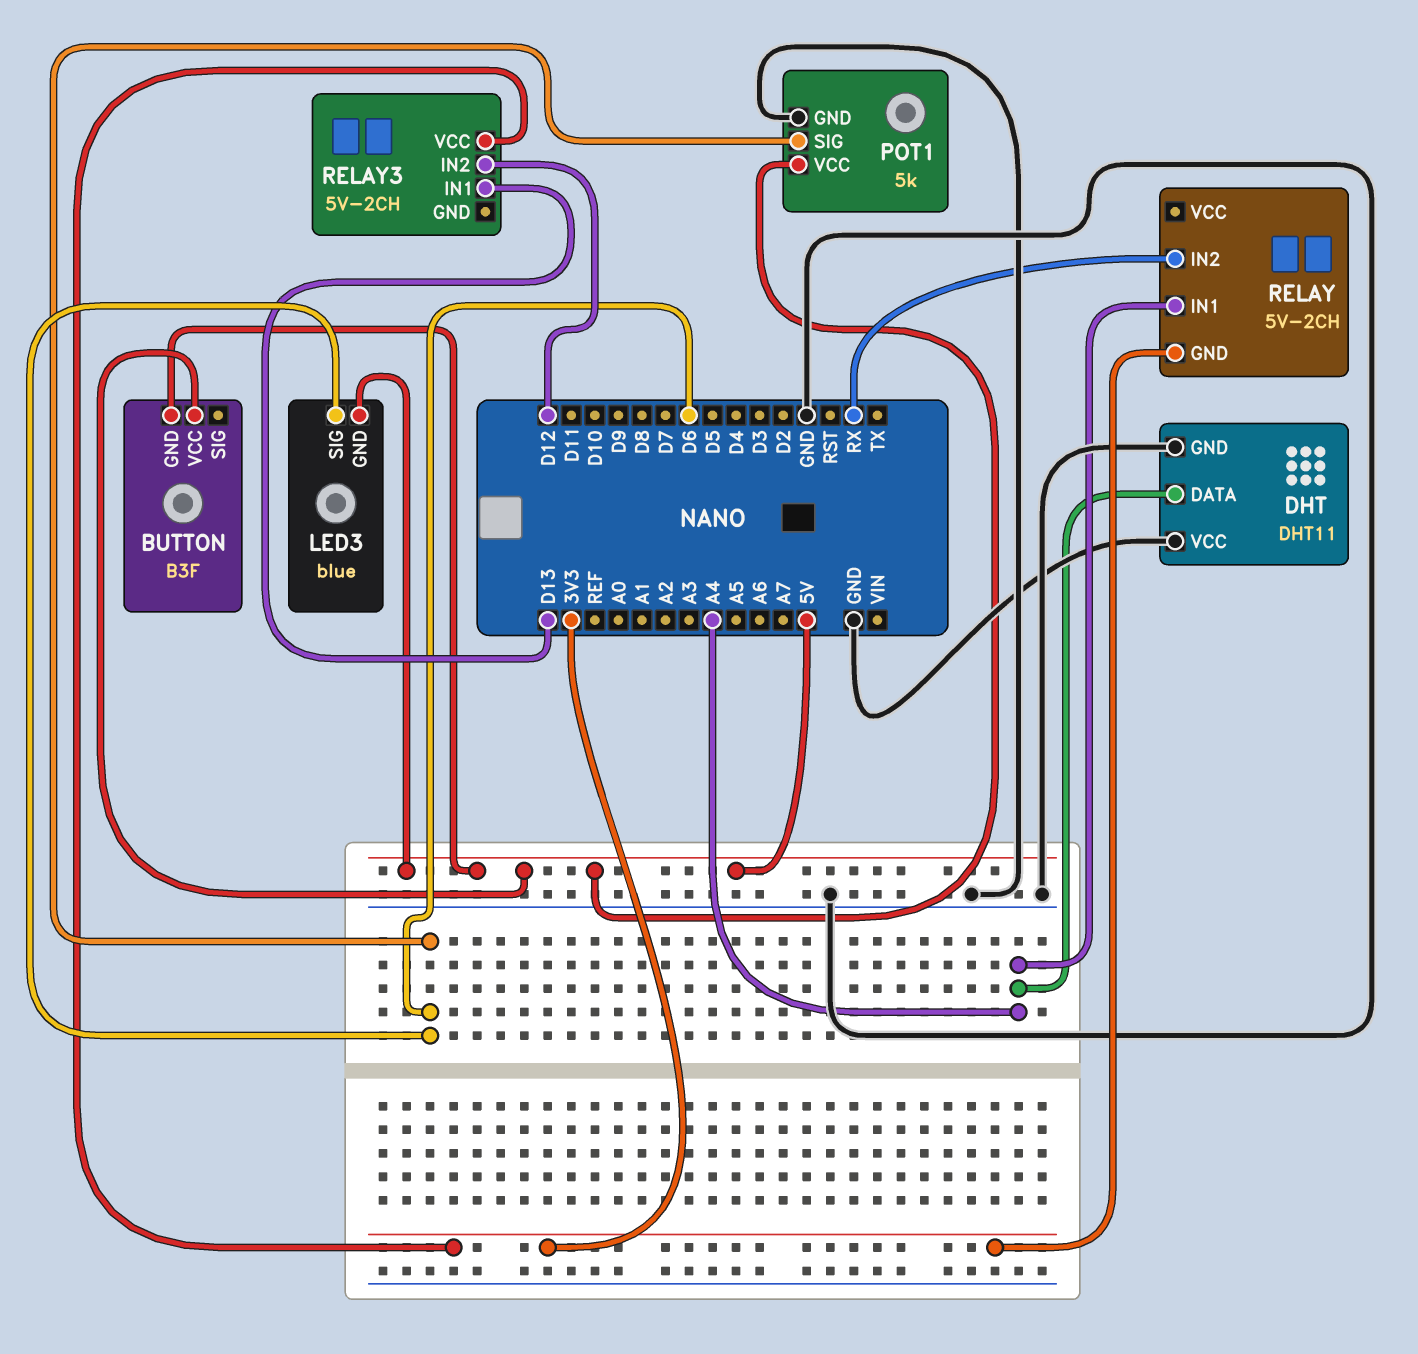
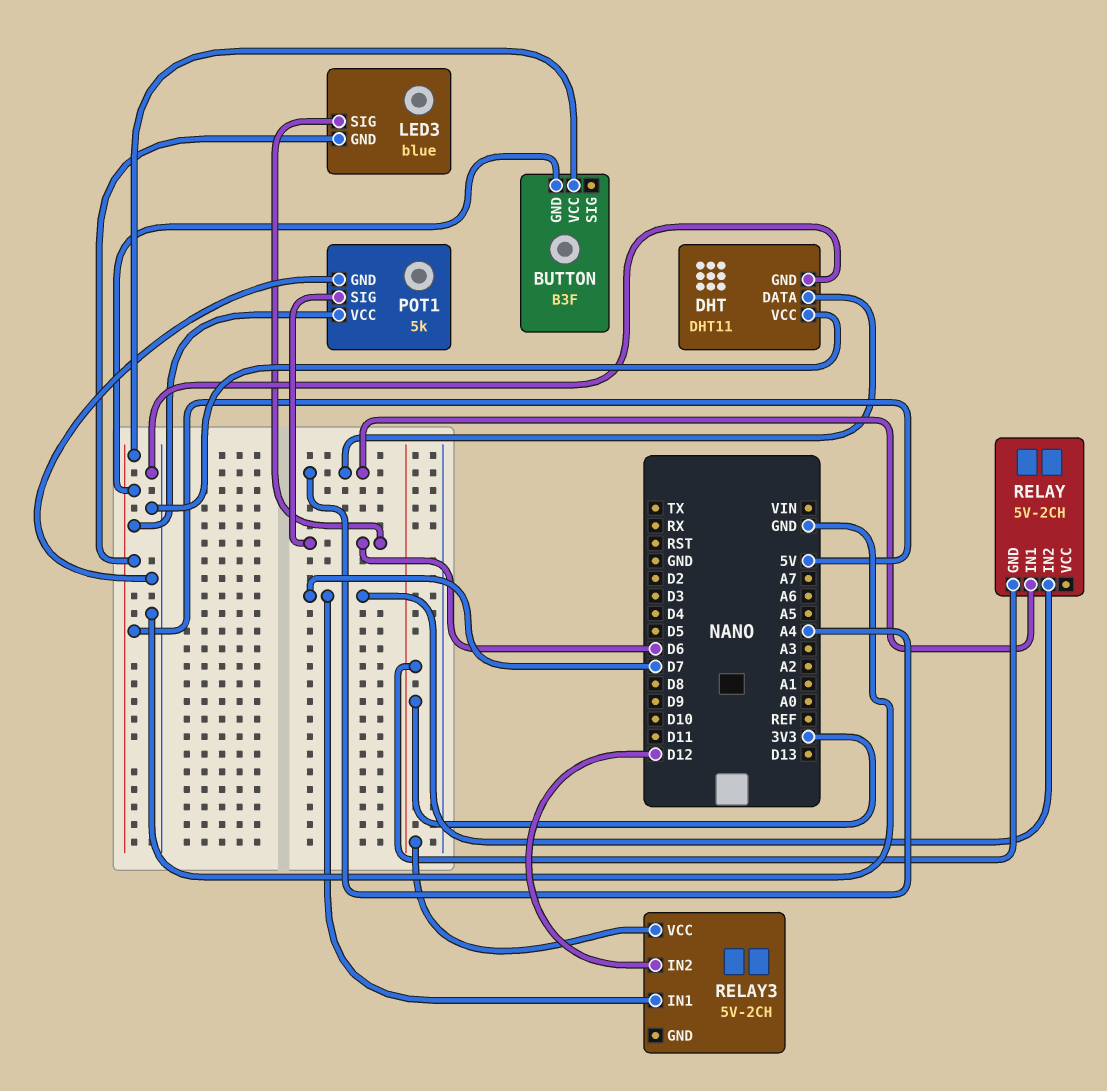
RELAY pin IN2: RX -> D7
RELAY3 pin IN1: D13 -> D7

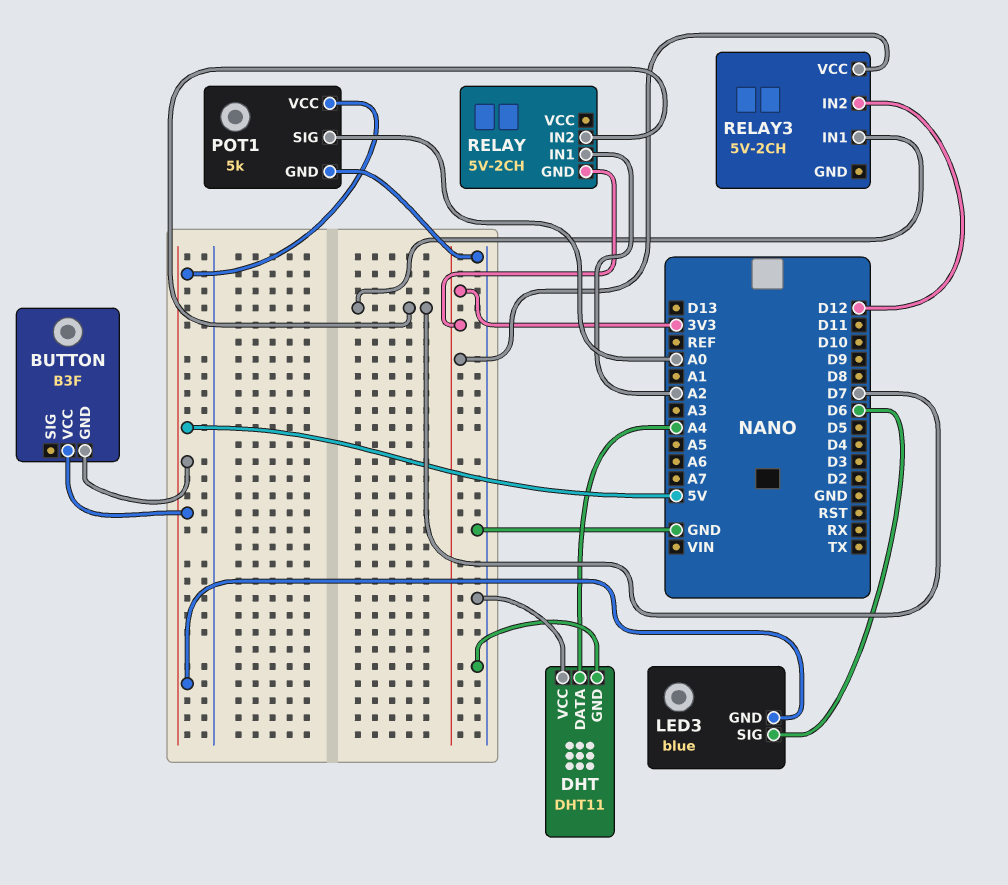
POT1 pin SIG: D6 -> A0
RELAY pin IN1: A4 -> A2

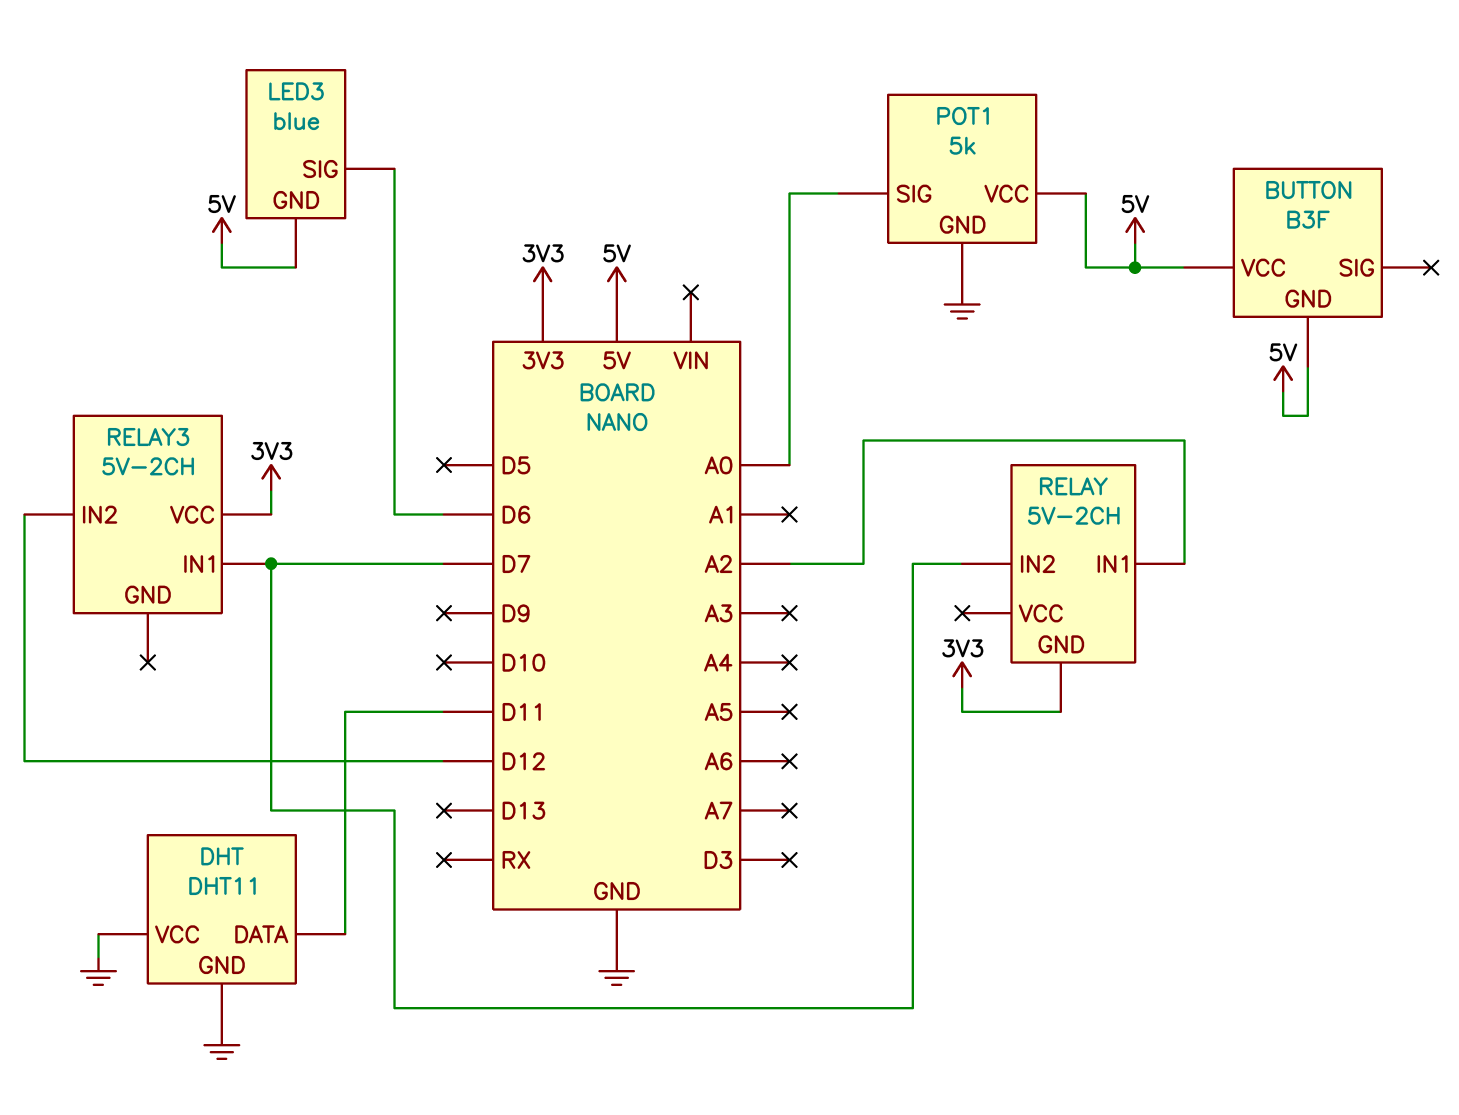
DHT pin DATA: A4 -> D11

